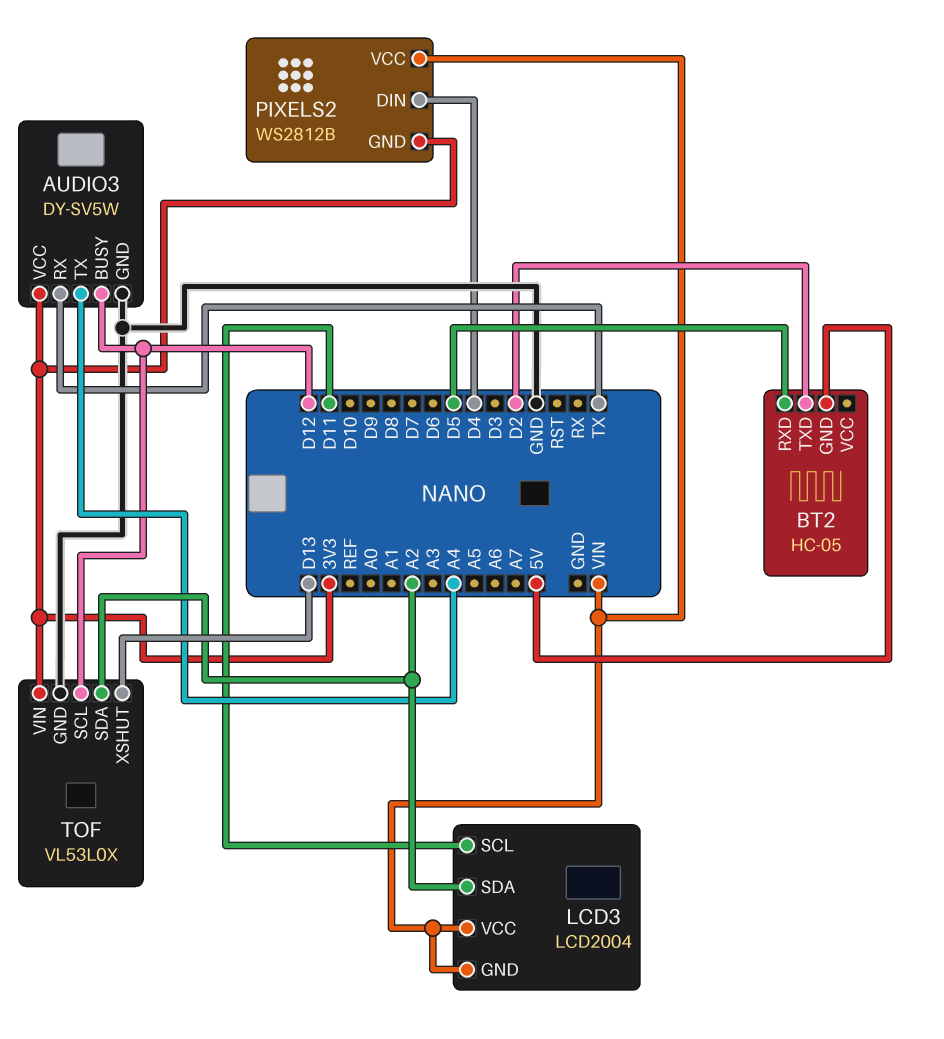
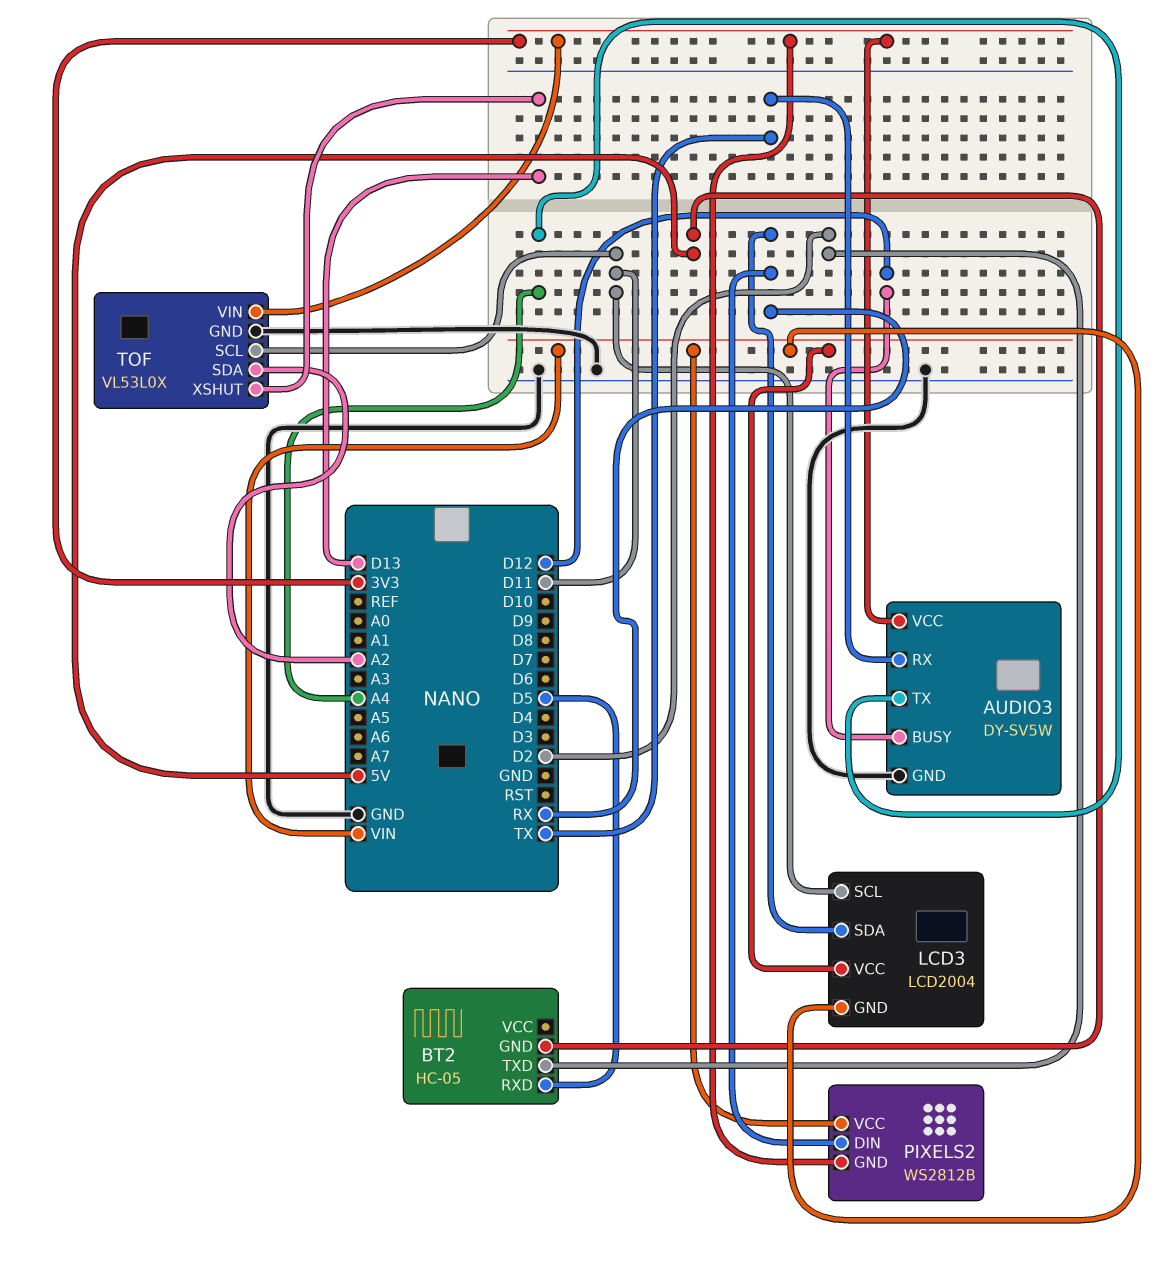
LCD3 pin SDA: A2 -> RX
PIXELS2 pin DIN: D4 -> RX
TOF pin SCL: D12 -> D11

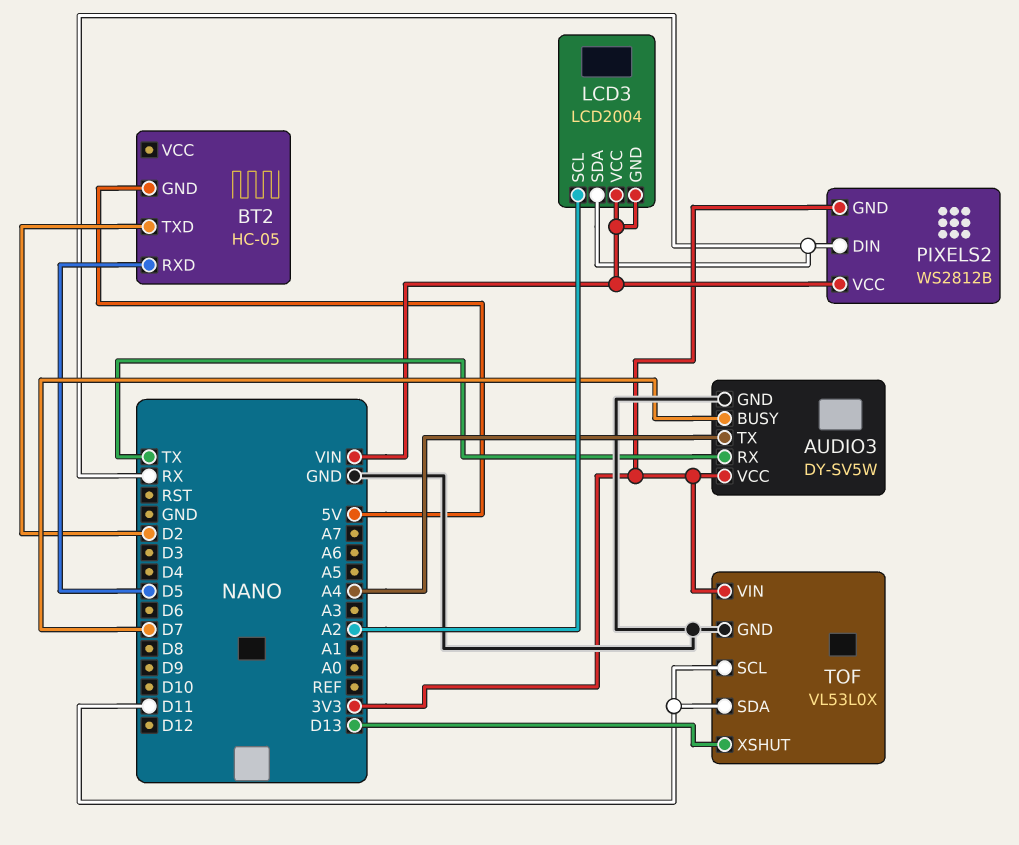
AUDIO3 pin BUSY: D12 -> D7
LCD3 pin SCL: D11 -> A2
TOF pin SDA: A2 -> D11

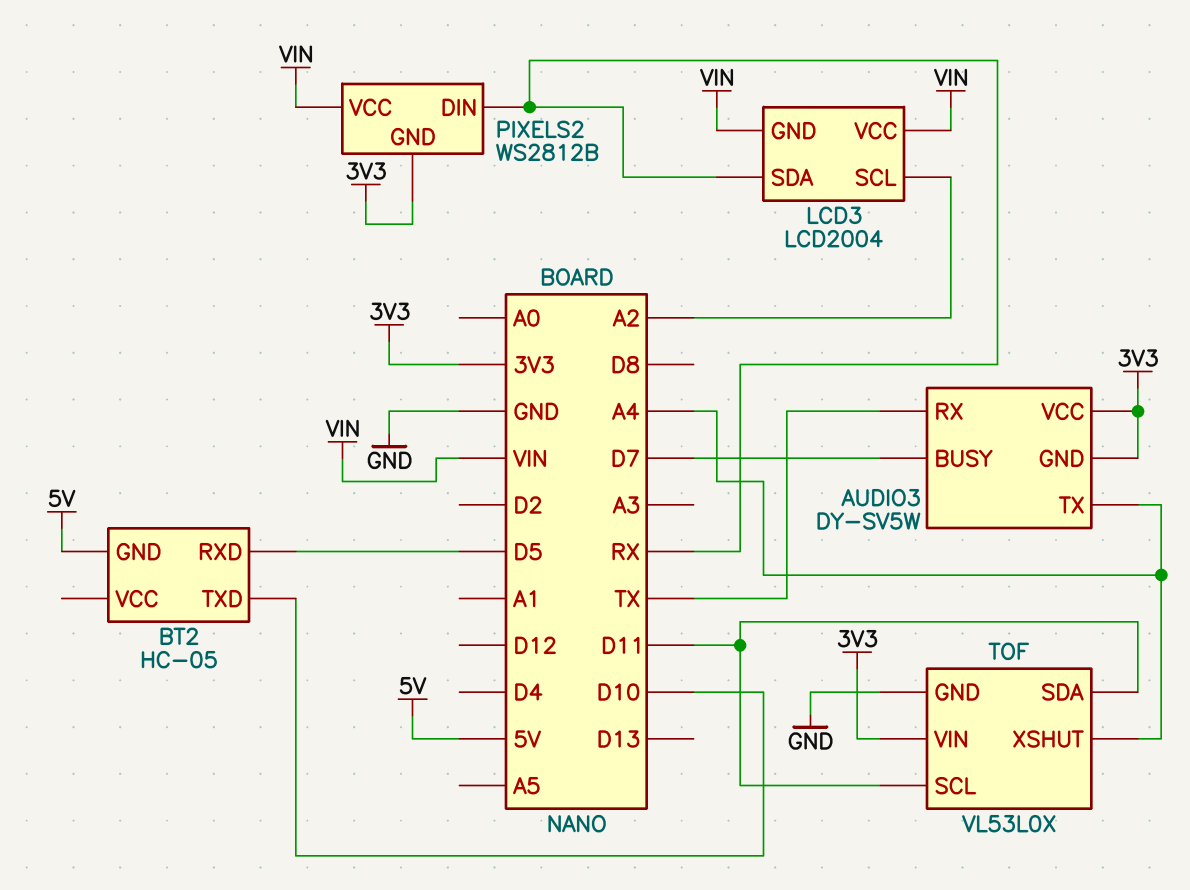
AUDIO3 pin GND: GND -> 3V3
BT2 pin TXD: D2 -> D10
TOF pin XSHUT: D13 -> A4

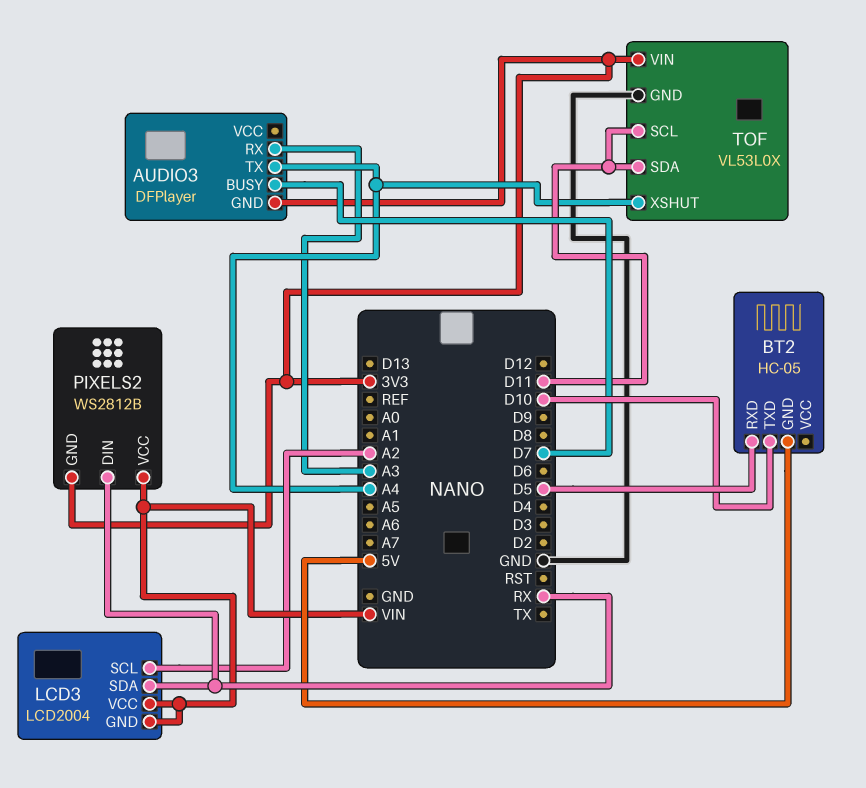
AUDIO3: DY-SV5W -> DFPlayer
AUDIO3 pin RX: TX -> A3
AUDIO3 pin VCC: 3V3 -> none

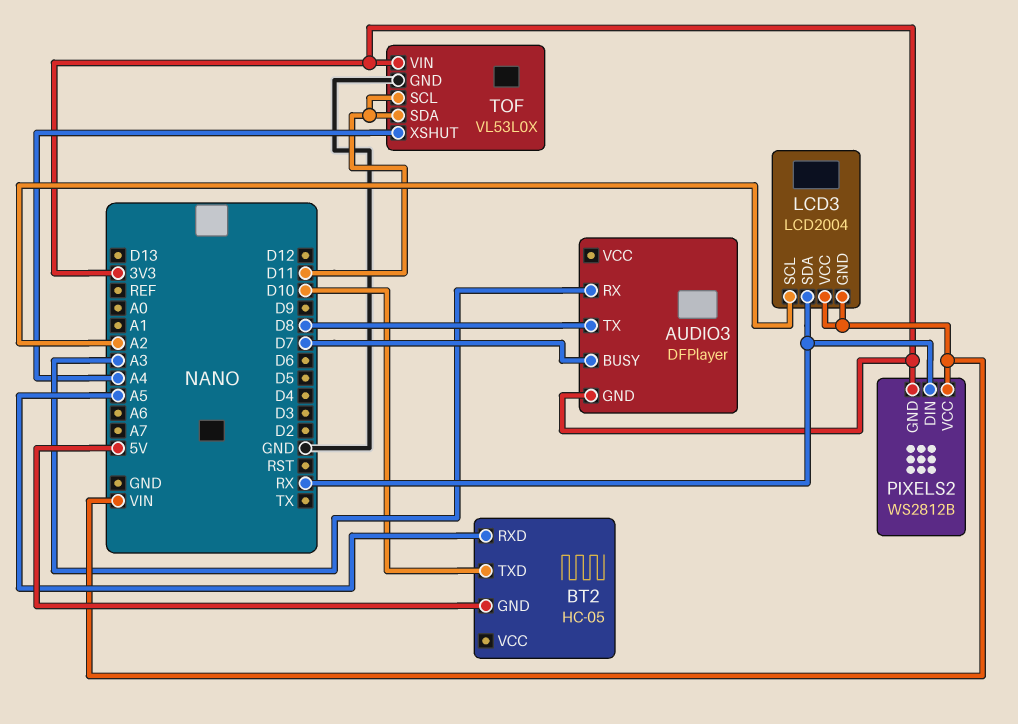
AUDIO3 pin TX: A4 -> D8
BT2 pin RXD: D5 -> A5

